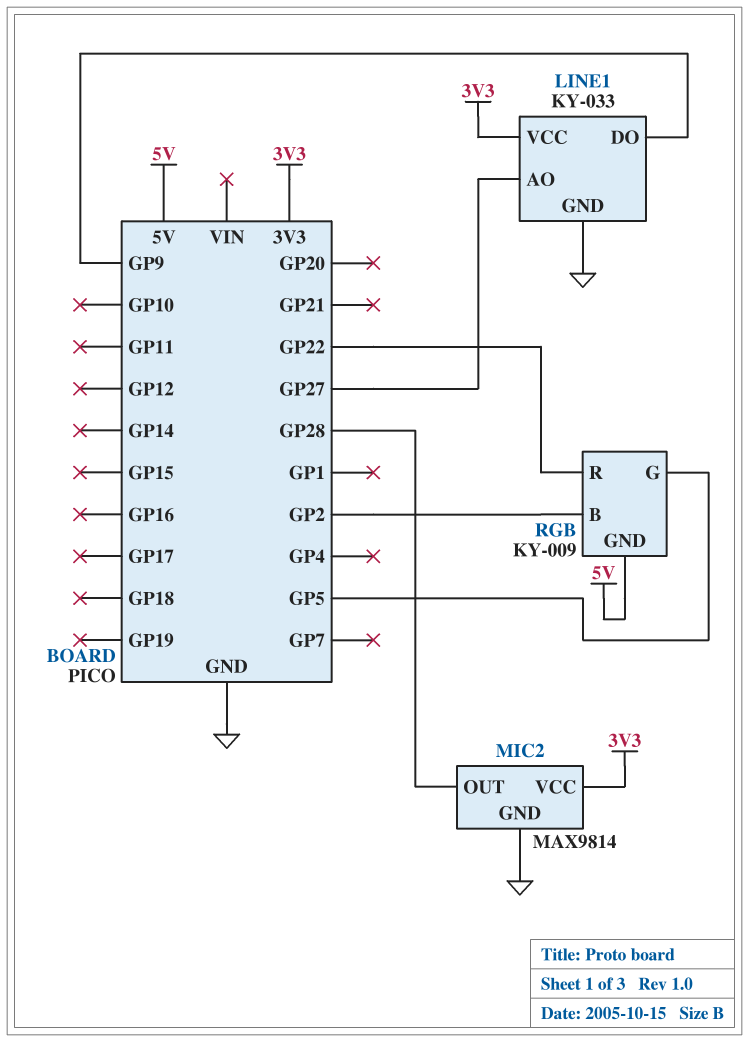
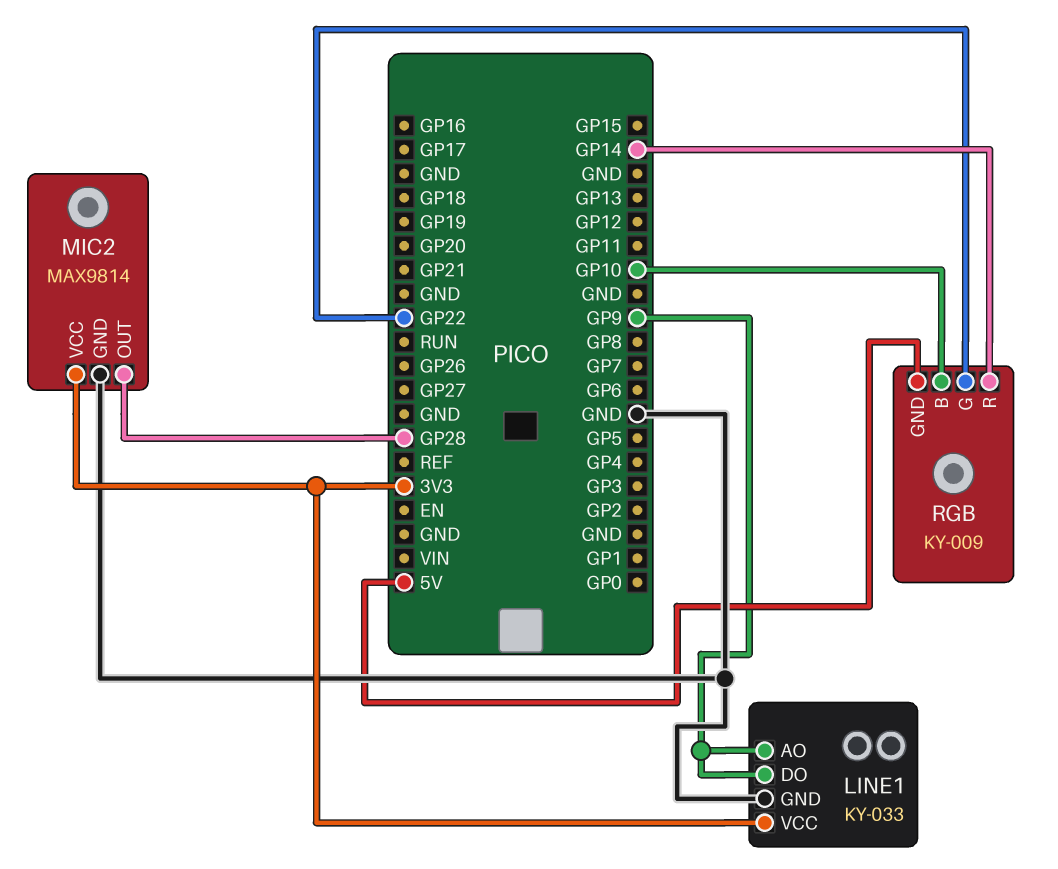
LINE1 pin AO: GP27 -> GP9
RGB pin B: GP2 -> GP10
RGB pin G: GP5 -> GP22
RGB pin R: GP22 -> GP14

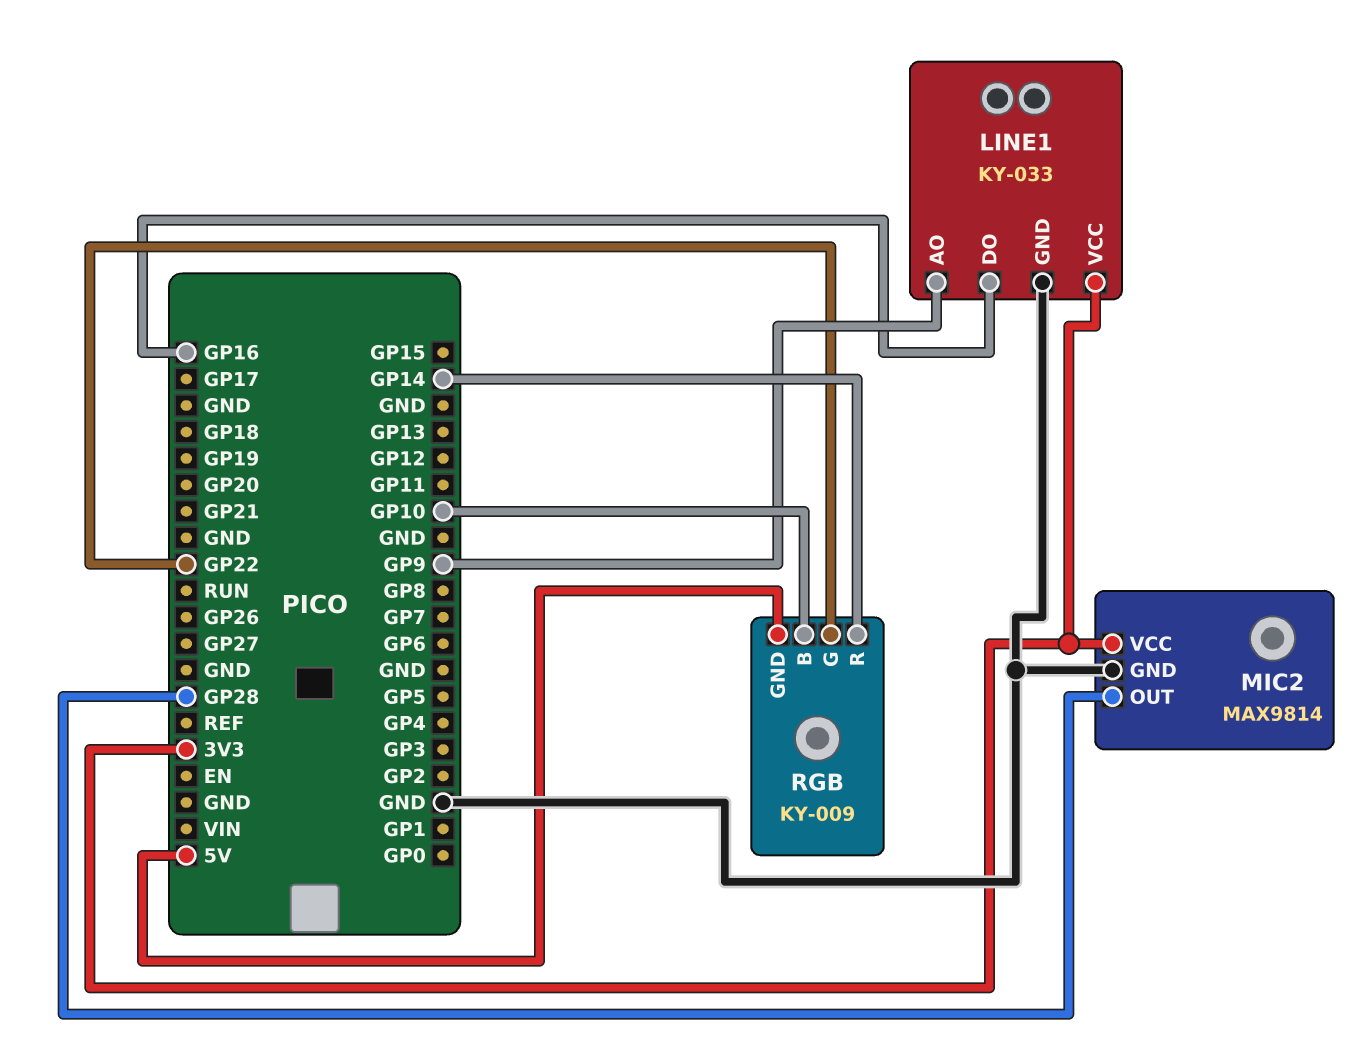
LINE1 pin DO: GP9 -> GP16

